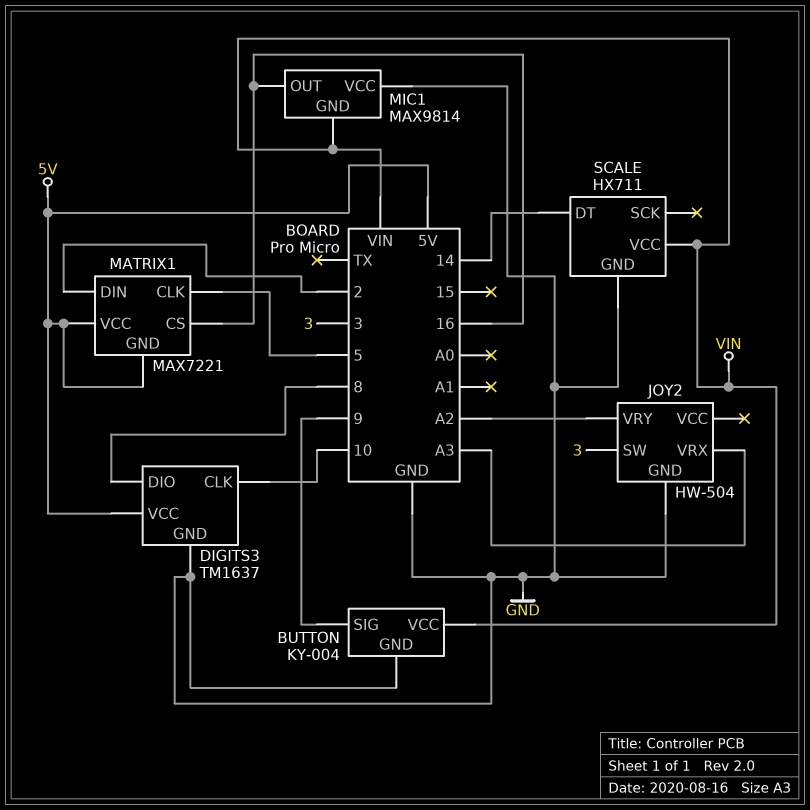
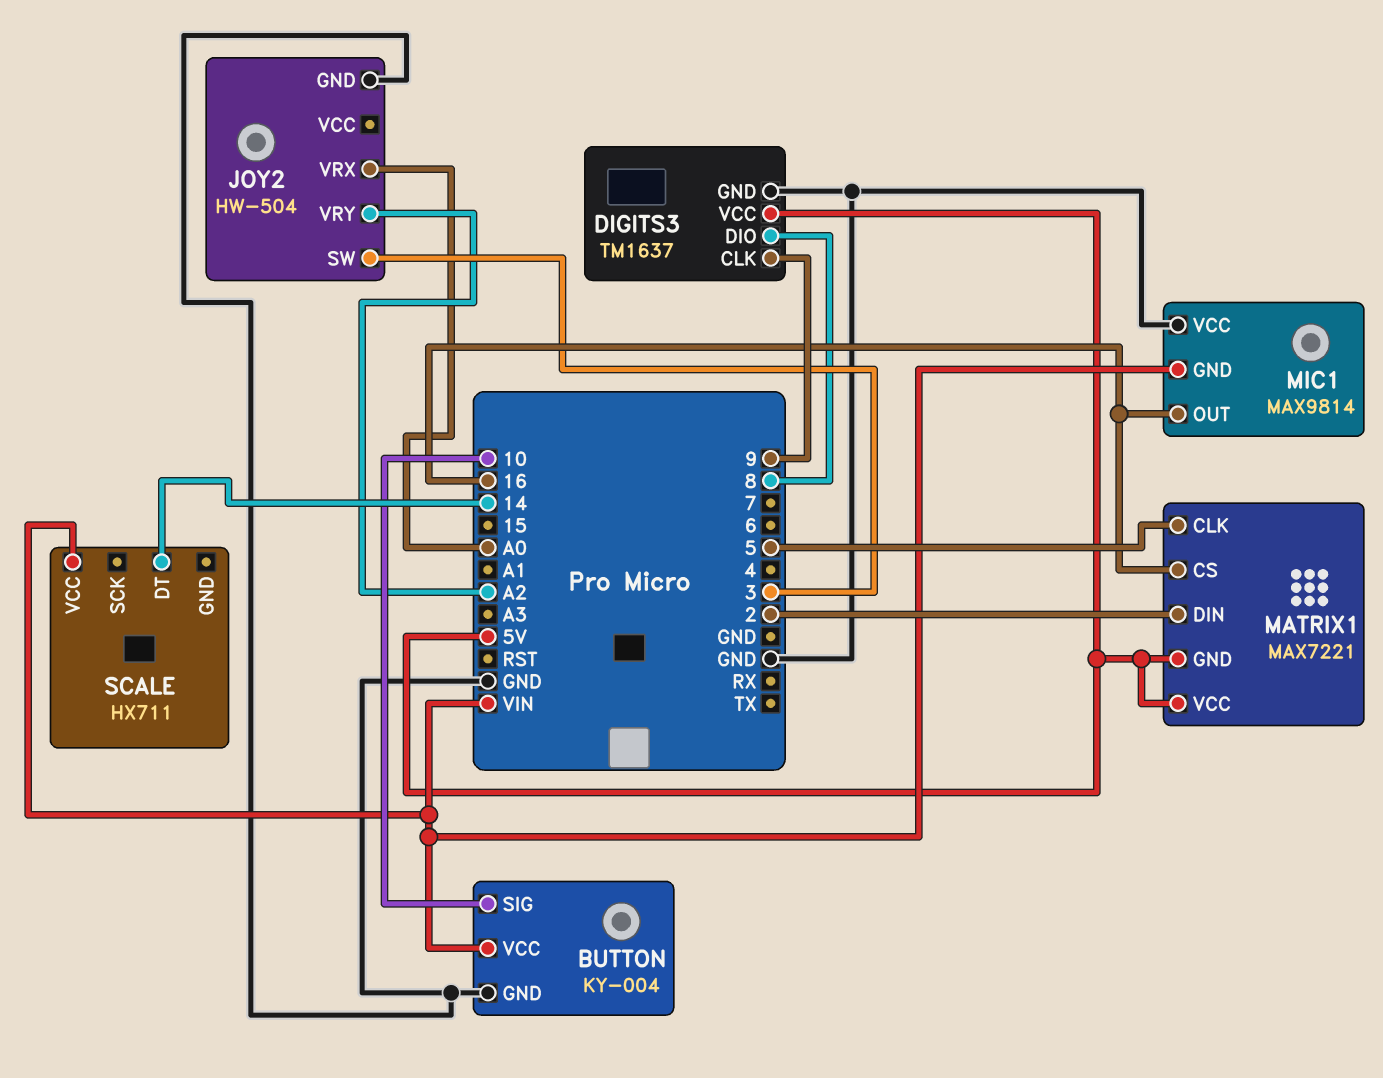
BUTTON pin SIG: 9 -> 10
DIGITS3 pin CLK: 10 -> 9
JOY2 pin VRX: A3 -> A0
SCALE pin GND: GND -> none

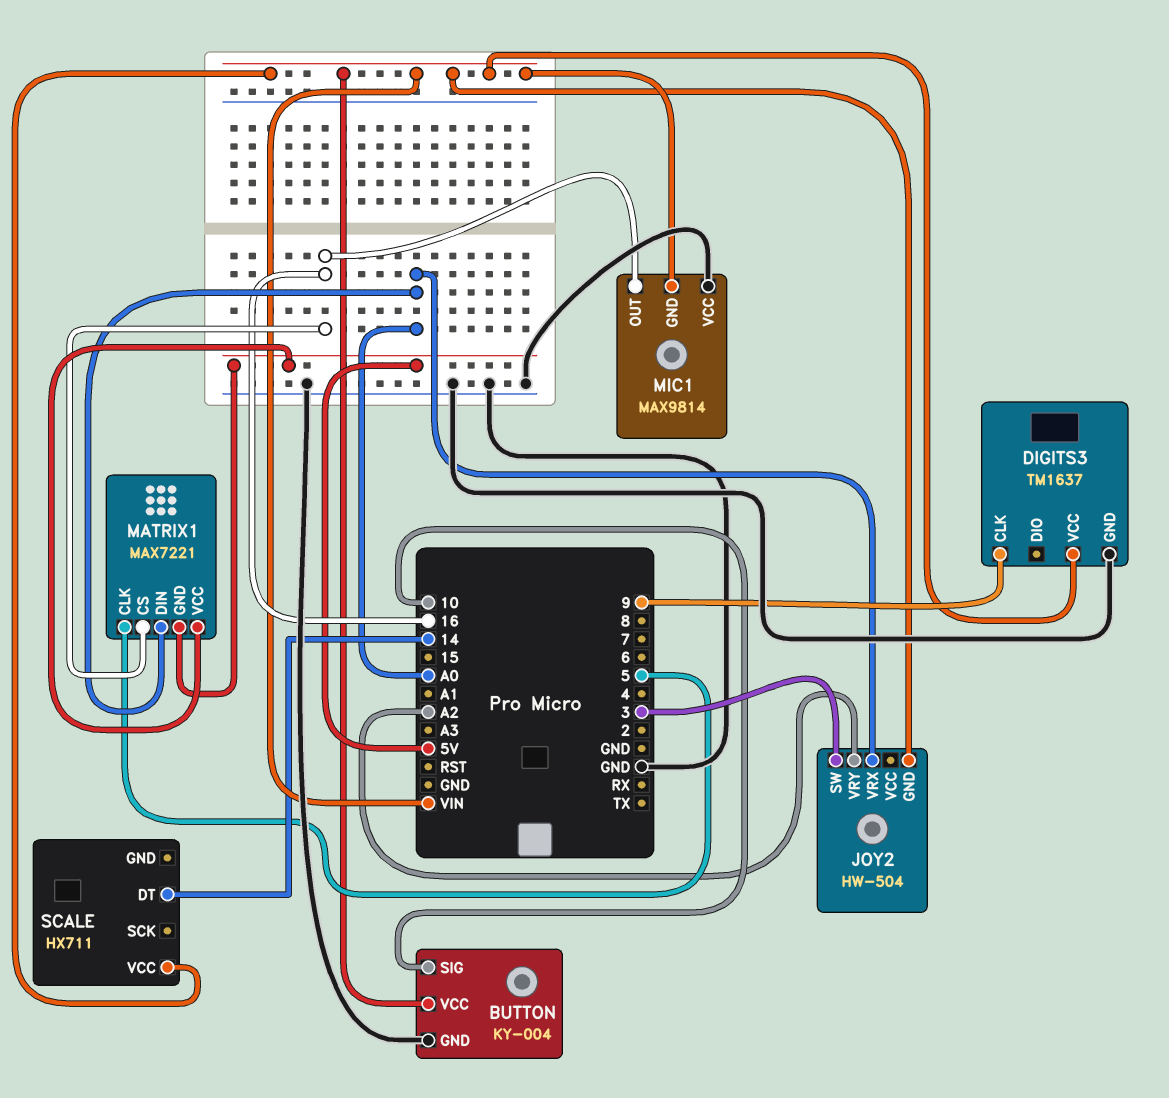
DIGITS3 pin DIO: 8 -> none
DIGITS3 pin VCC: 5V -> VIN
JOY2 pin GND: GND -> VIN
MATRIX1 pin DIN: 2 -> A0

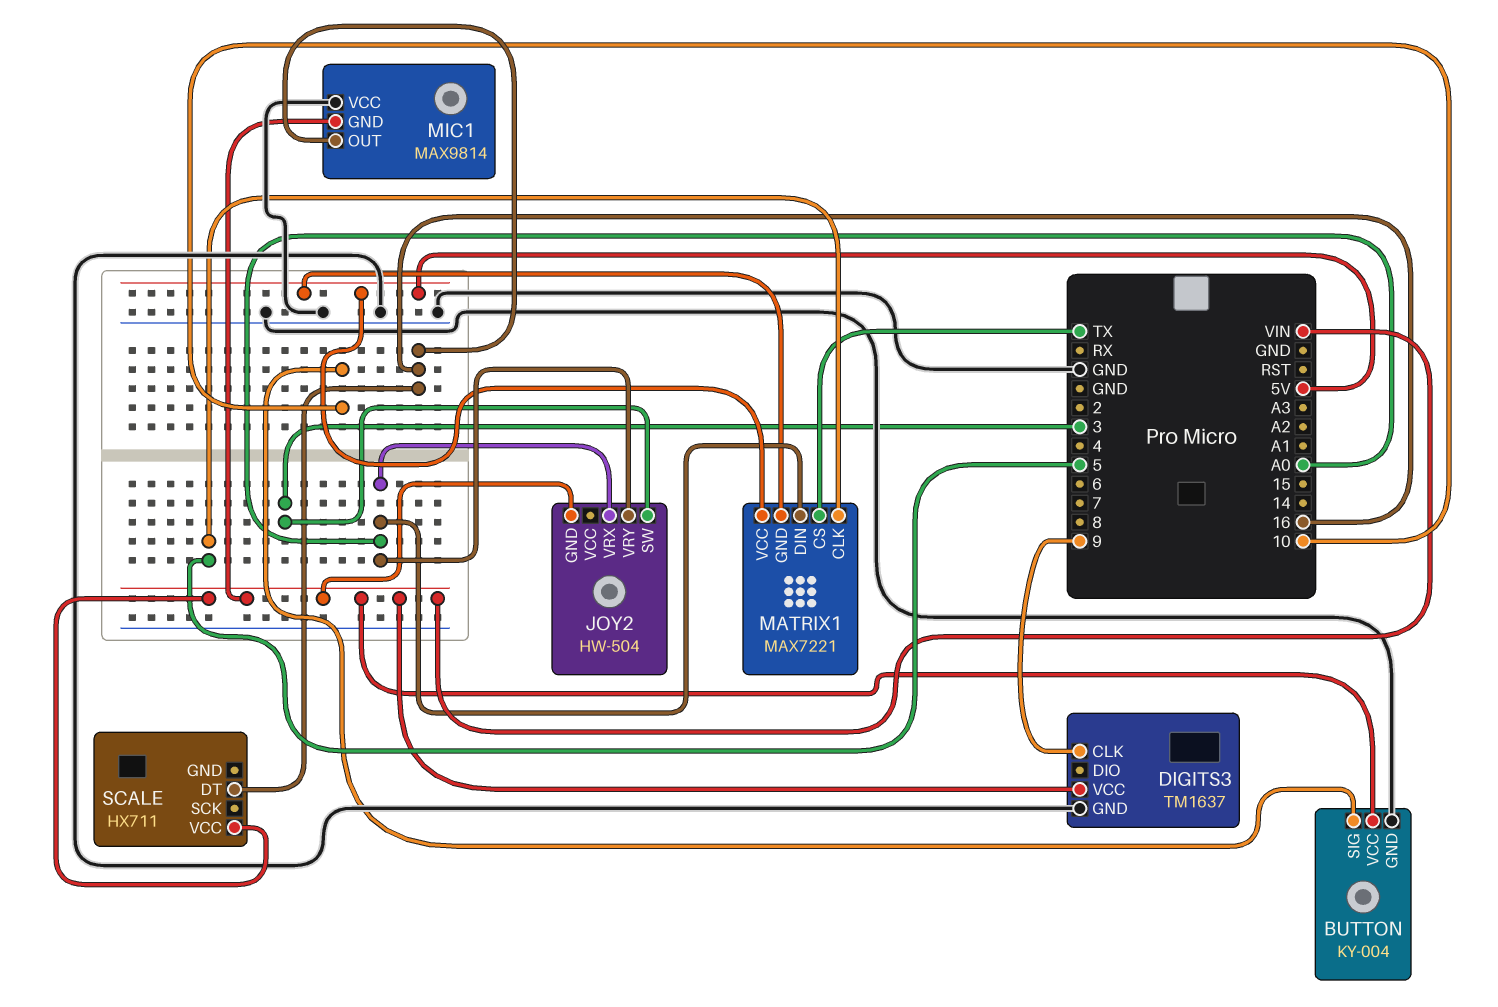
JOY2 pin VRY: A2 -> A0
MATRIX1 pin CS: 16 -> TX
SCALE pin DT: 14 -> 16

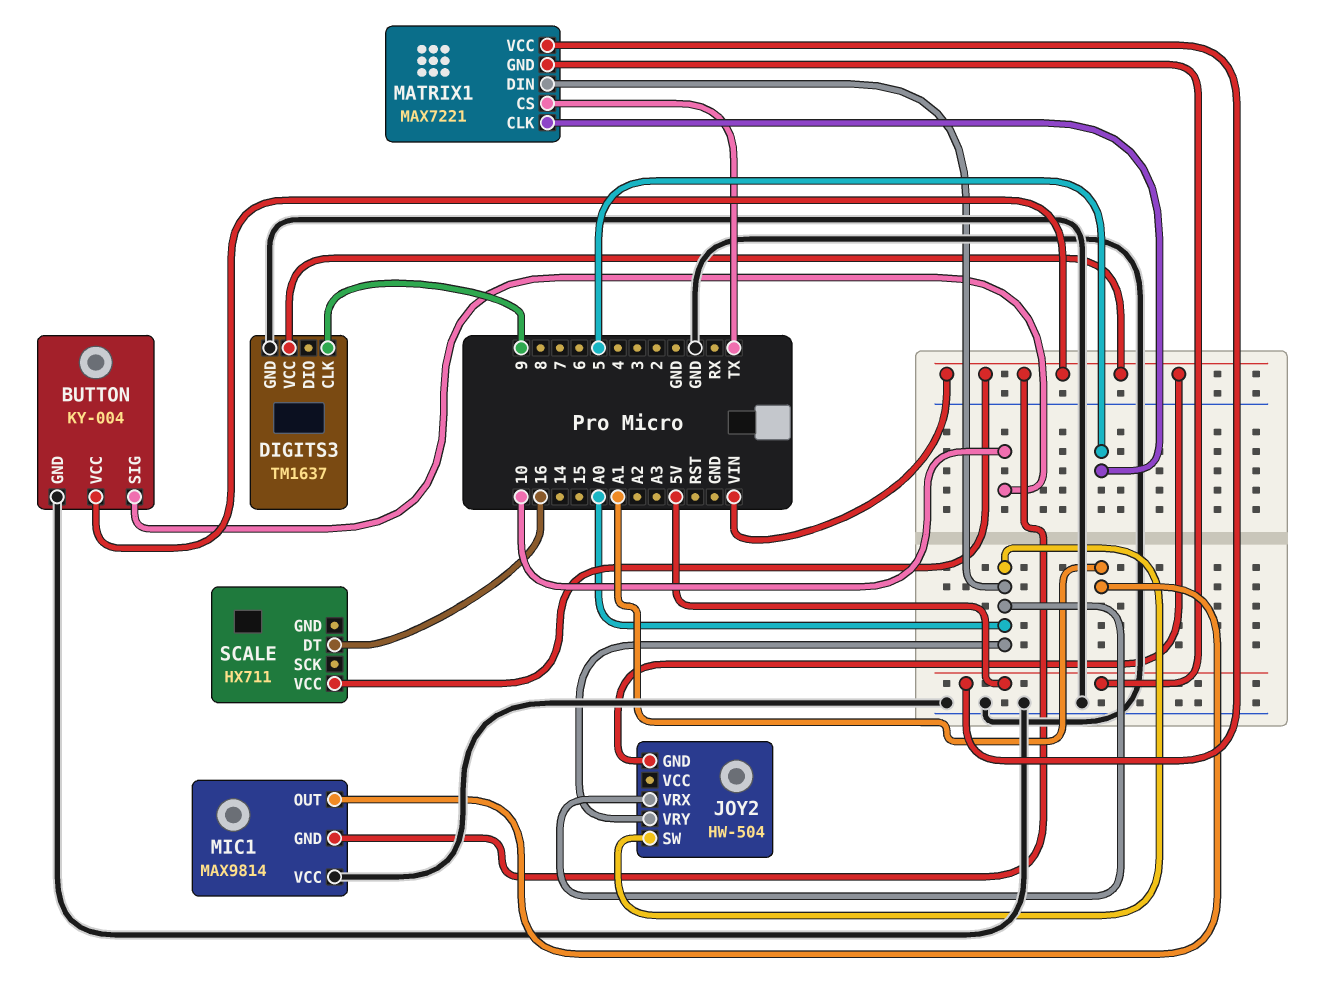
JOY2 pin SW: 3 -> A0
MIC1 pin OUT: 16 -> A1

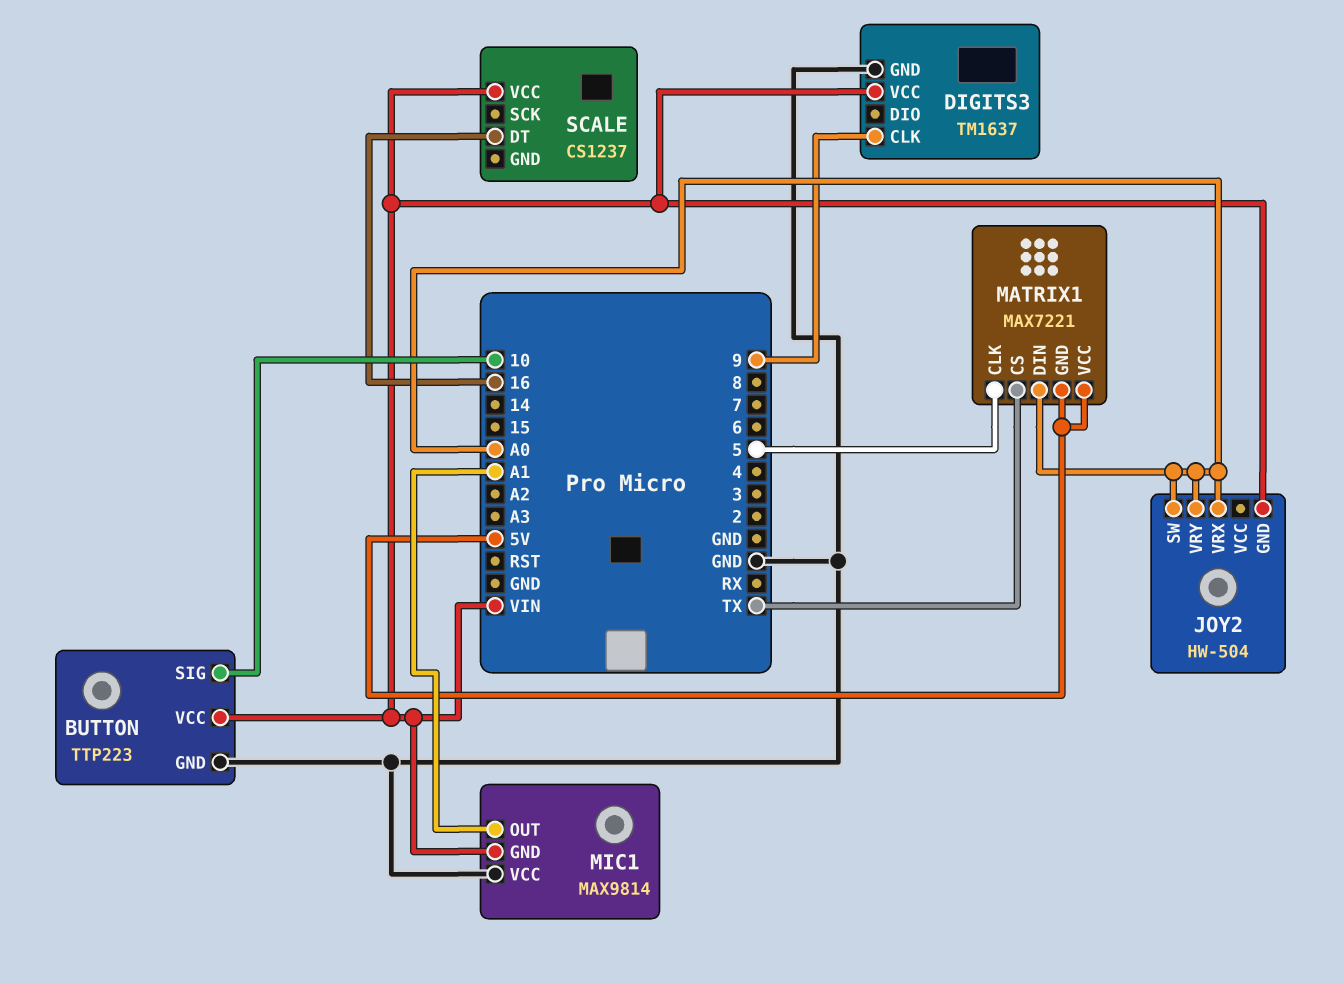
BUTTON: KY-004 -> TTP223
SCALE: HX711 -> CS1237

